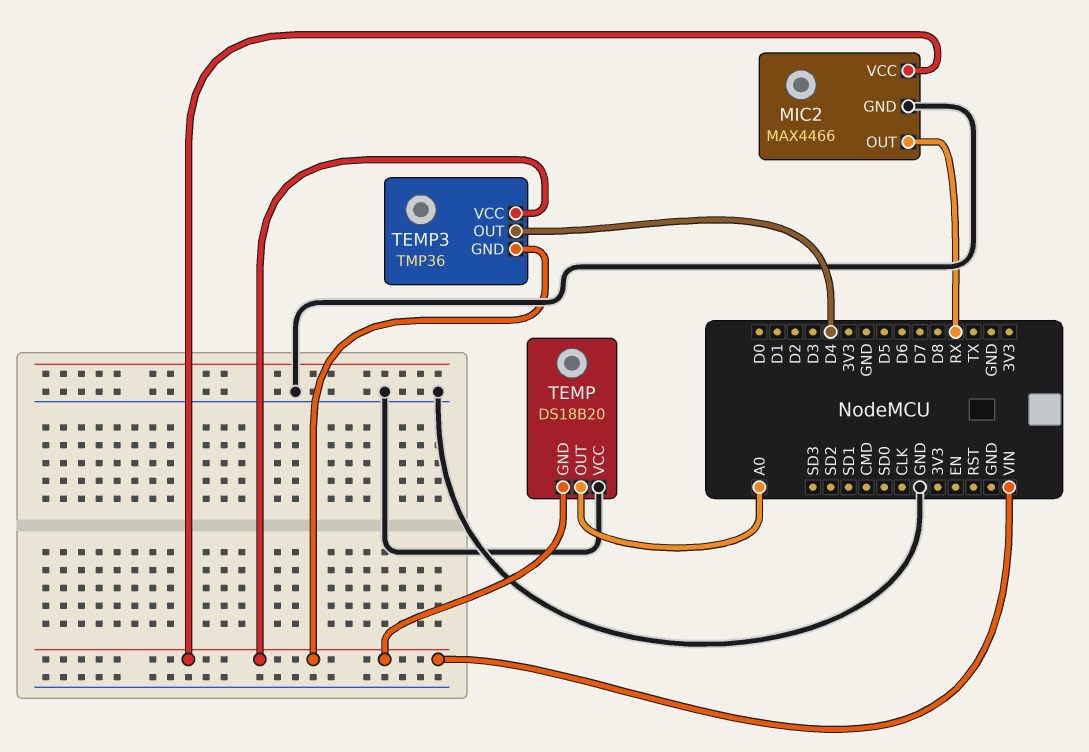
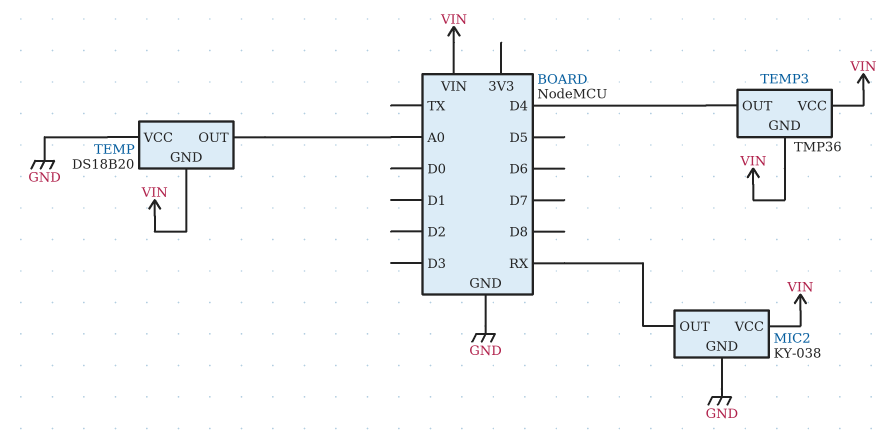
MIC2: MAX4466 -> KY-038

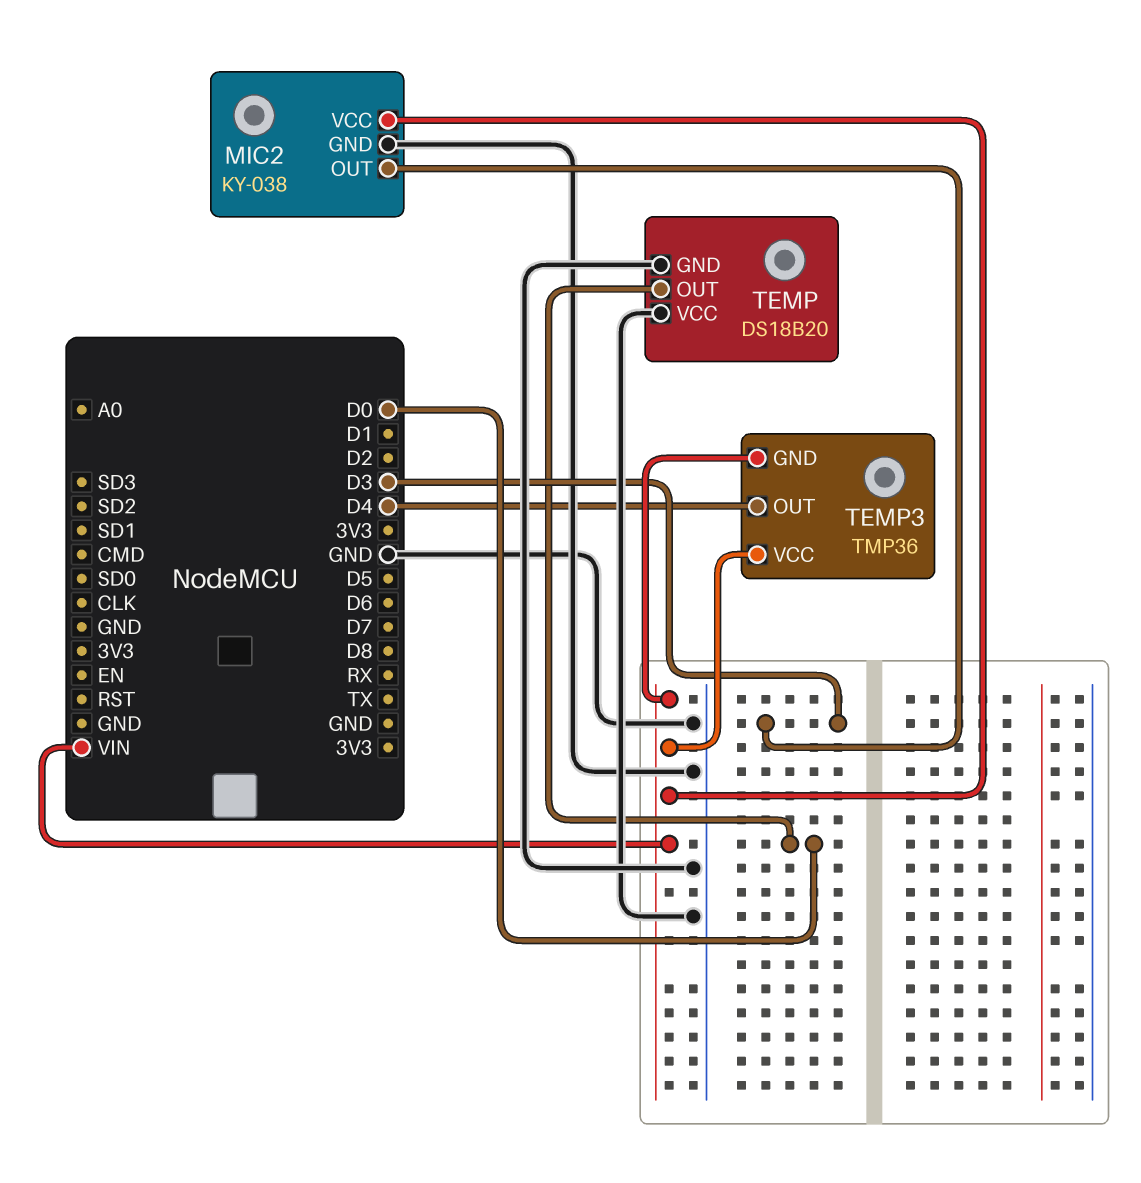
MIC2 pin OUT: RX -> D3
TEMP pin GND: VIN -> GND
TEMP pin OUT: A0 -> D0

